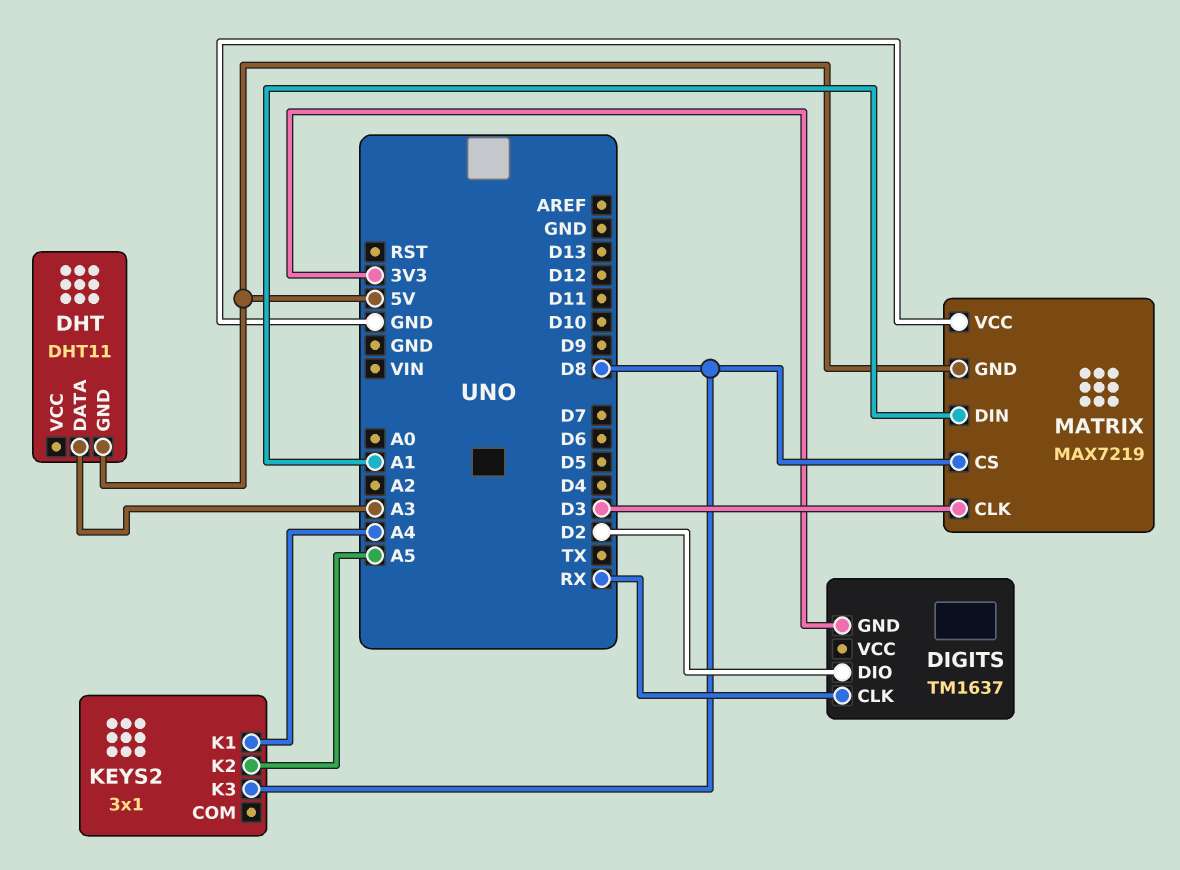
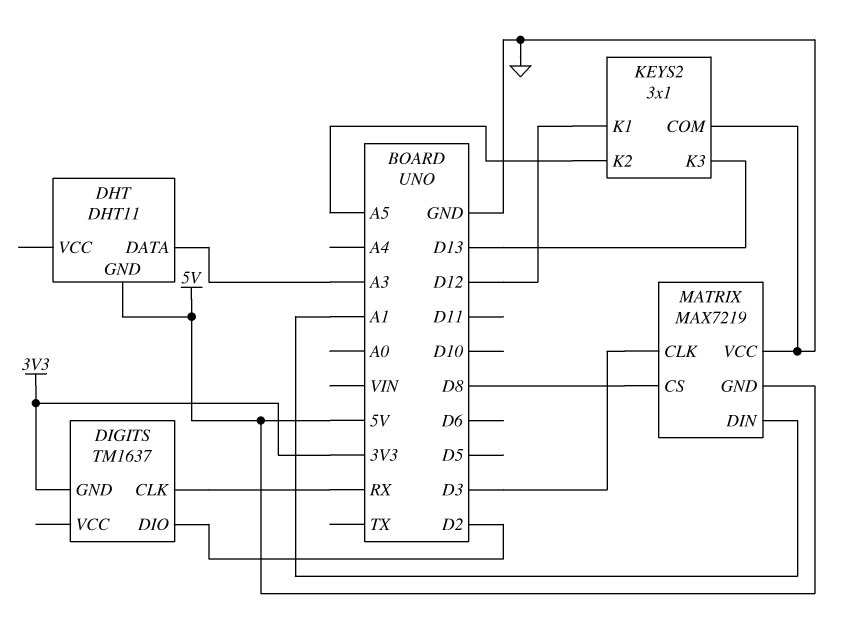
KEYS2 pin COM: none -> GND
KEYS2 pin K1: A4 -> D12
KEYS2 pin K3: D8 -> D13

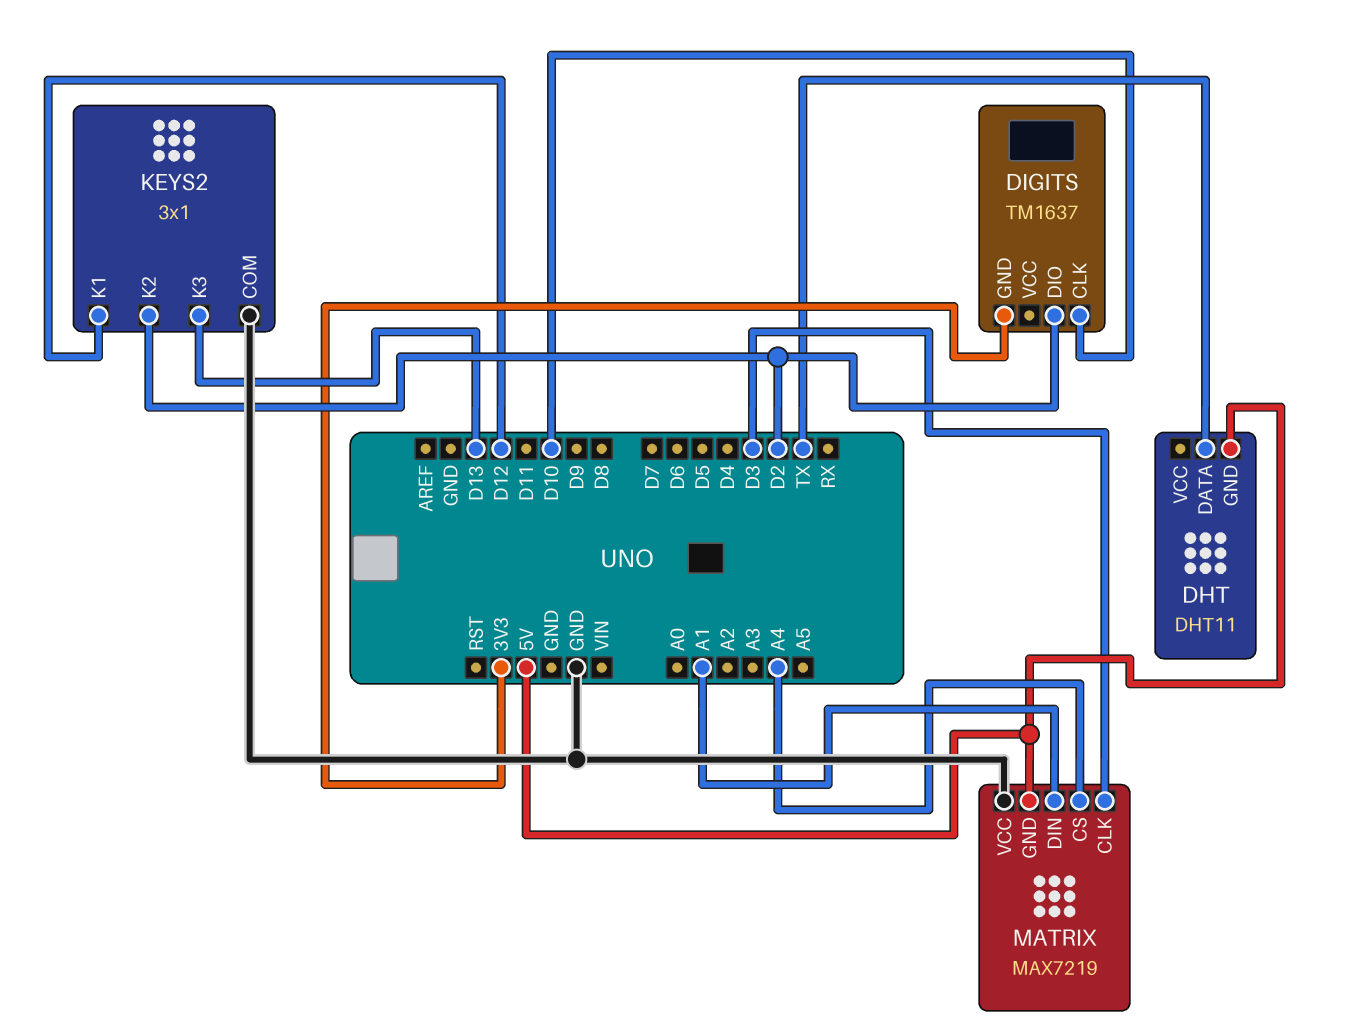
DHT pin DATA: A3 -> TX
DIGITS pin CLK: RX -> D10
KEYS2 pin K2: A5 -> D2
MATRIX pin CS: D8 -> A4

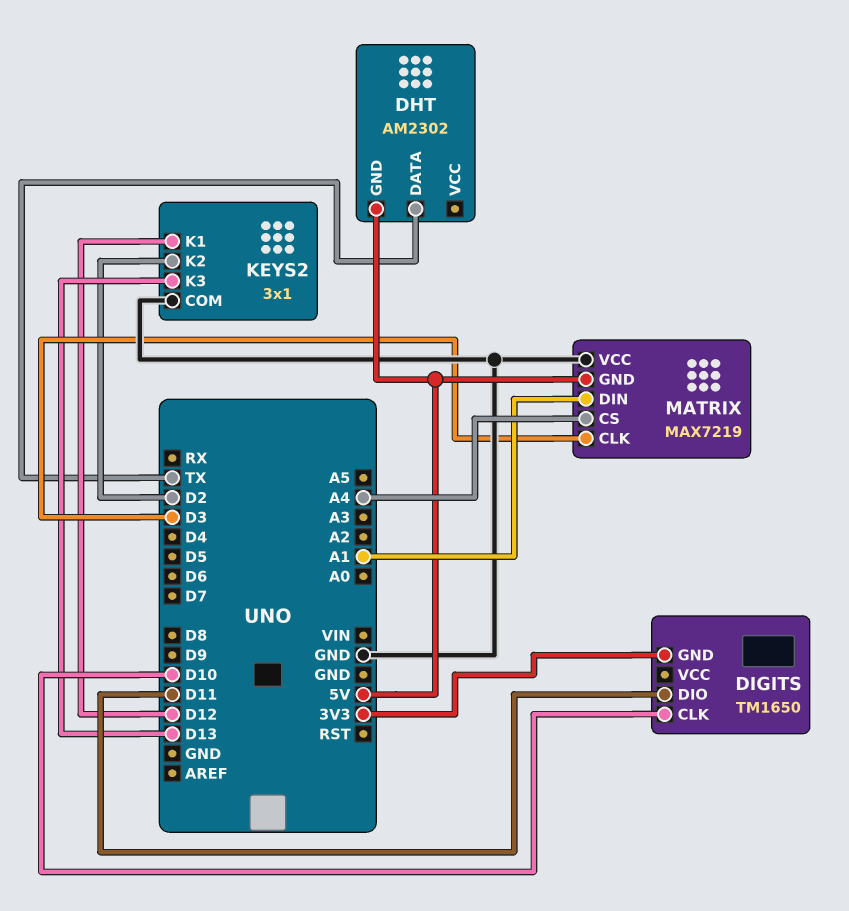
DHT: DHT11 -> AM2302
DIGITS: TM1637 -> TM1650
DIGITS pin DIO: D2 -> D11

